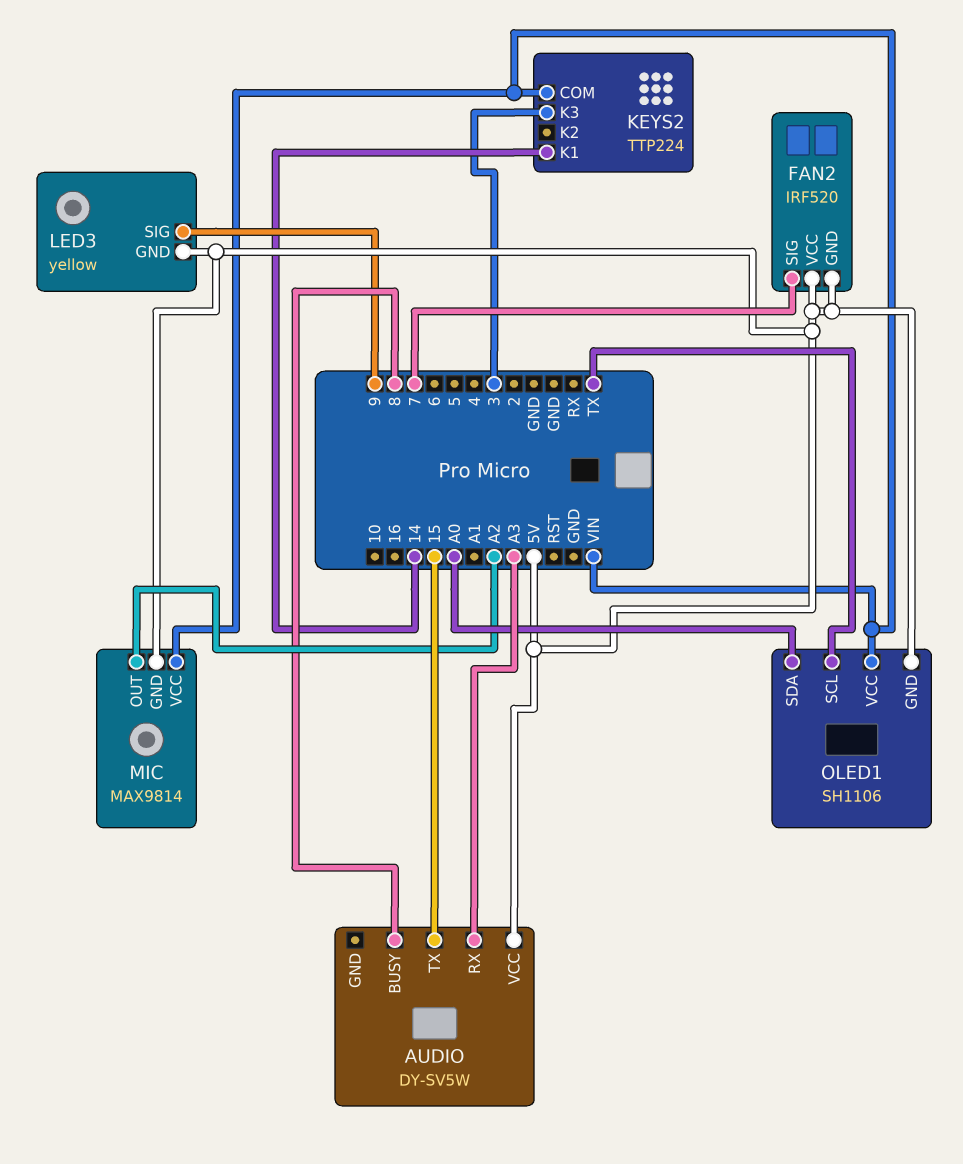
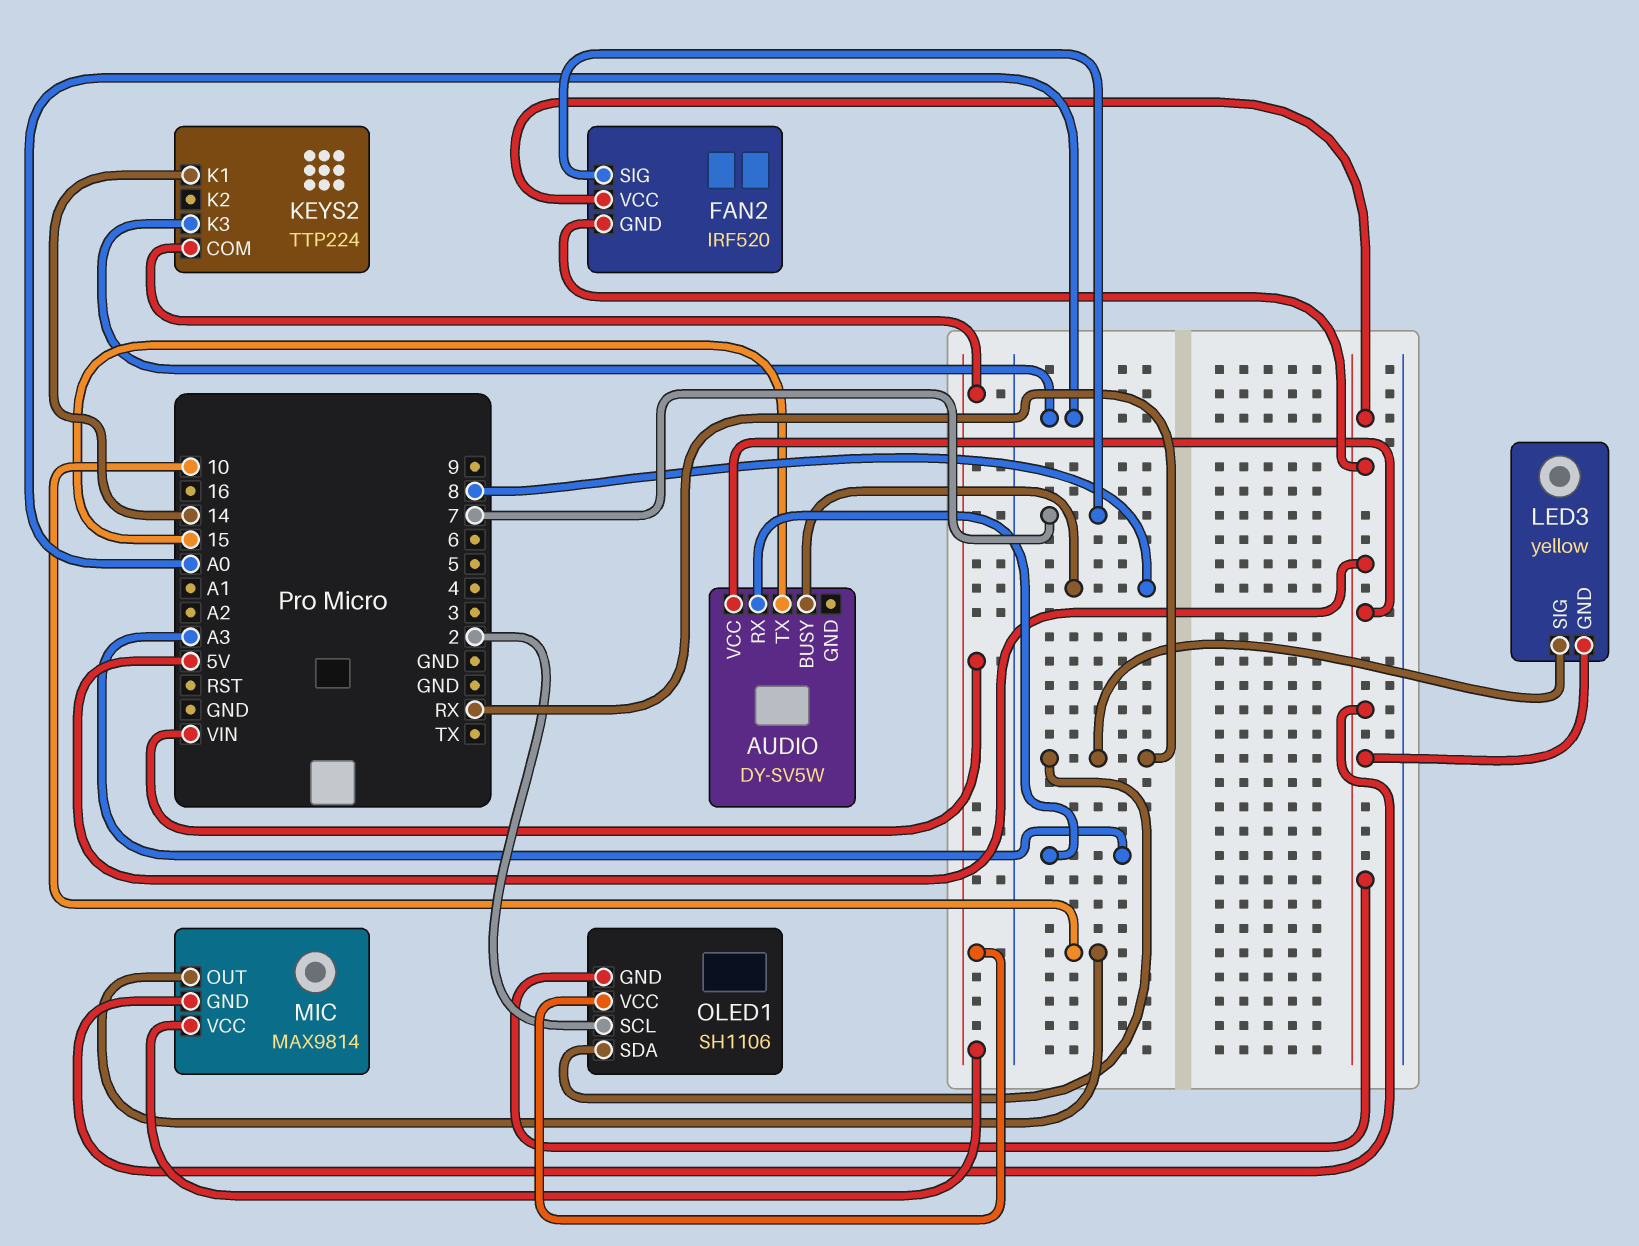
KEYS2 pin K3: 3 -> A0
LED3 pin SIG: 9 -> RX
MIC pin OUT: A2 -> 10
OLED1 pin SCL: TX -> 2
OLED1 pin SDA: A0 -> RX

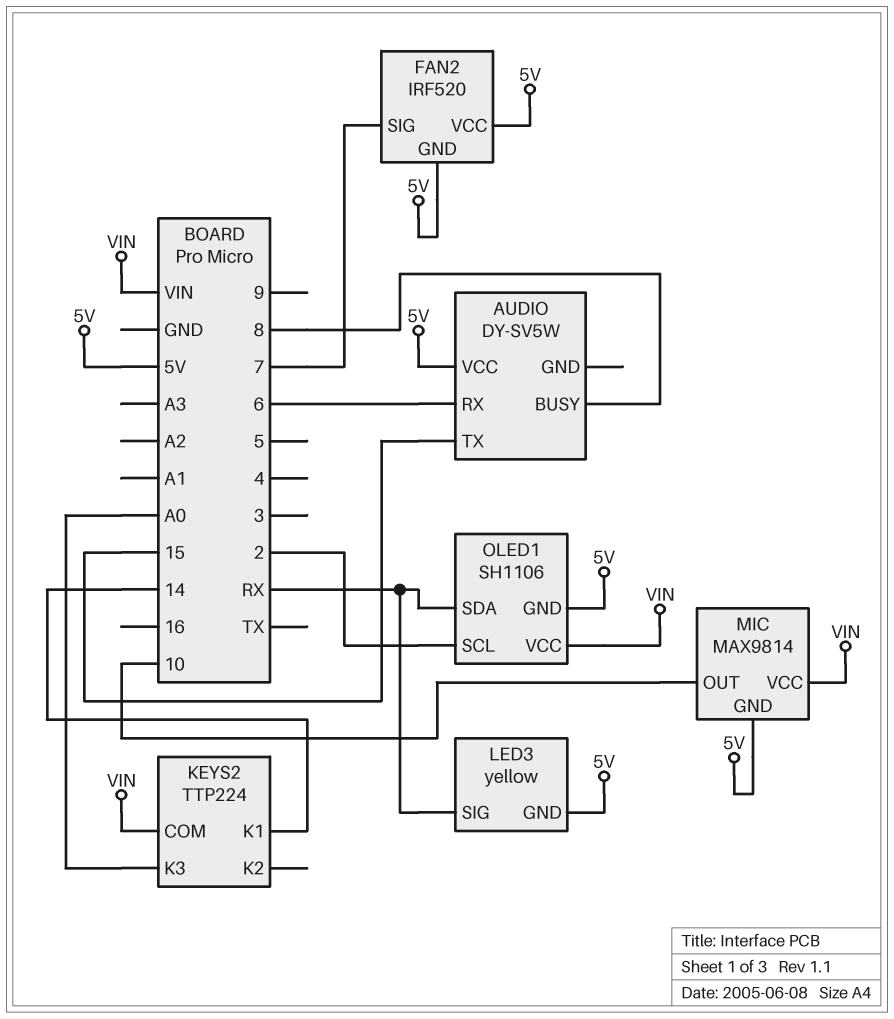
AUDIO pin RX: A3 -> 6

